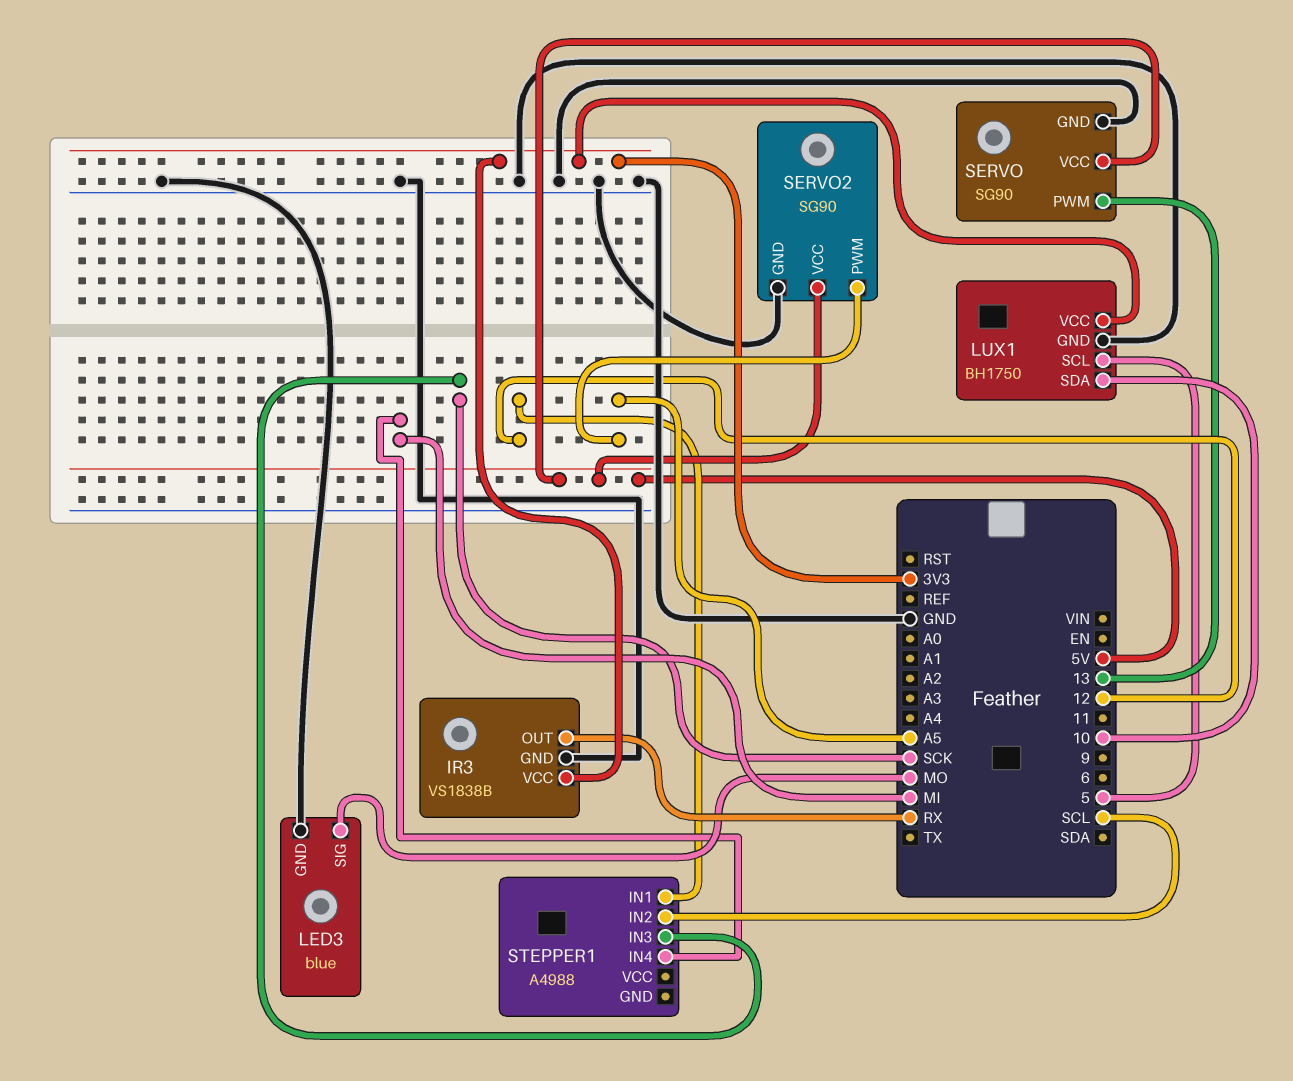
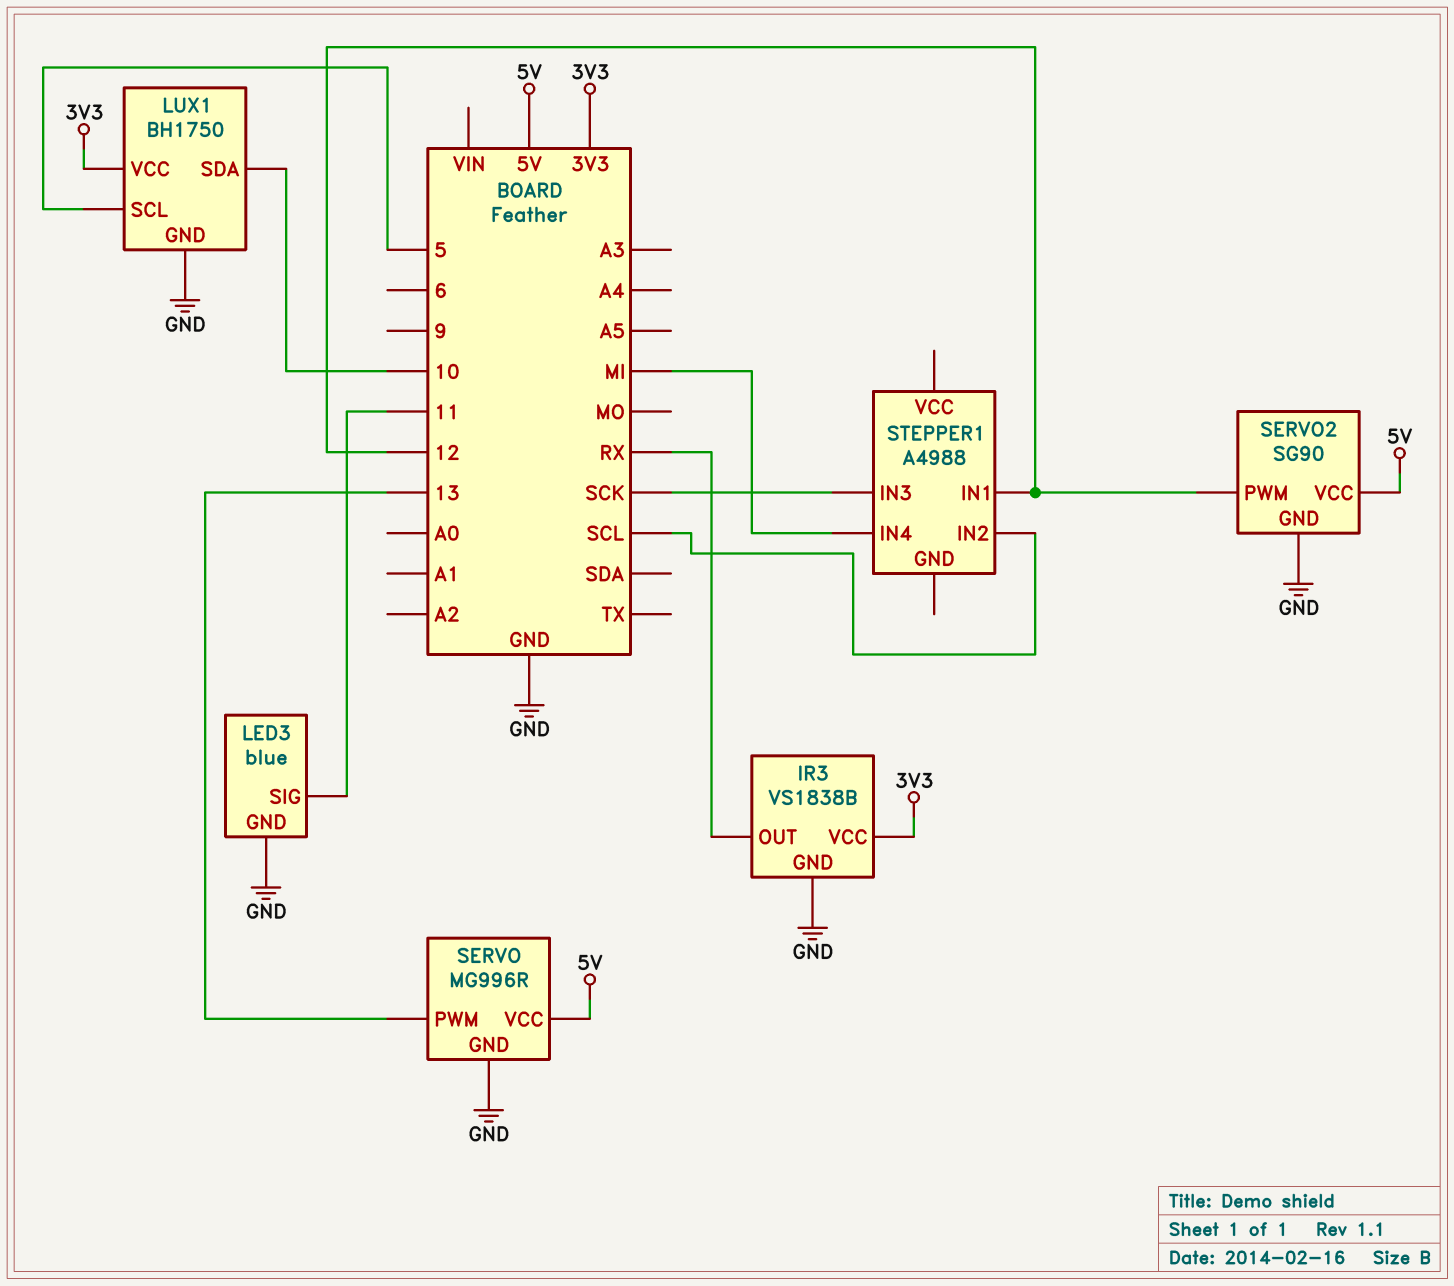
LED3 pin SIG: MO -> 11
SERVO: SG90 -> MG996R
SERVO2 pin PWM: A5 -> 12

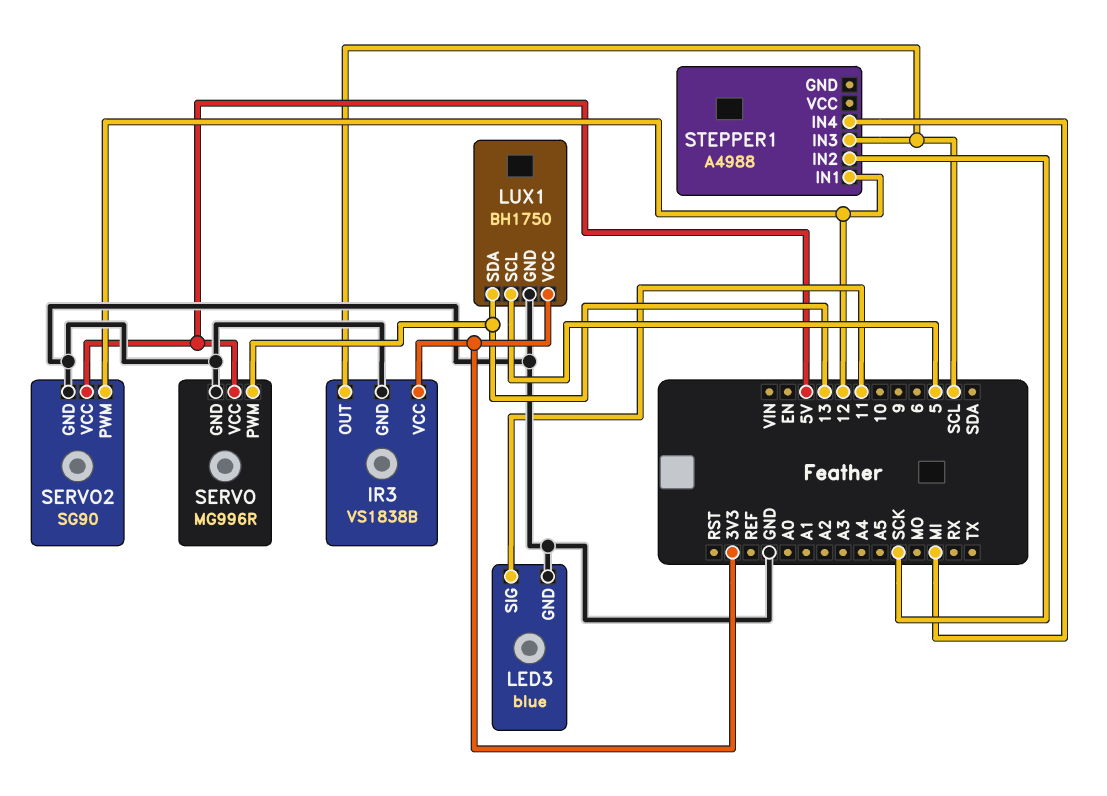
IR3 pin OUT: RX -> SCL
LUX1 pin SDA: 10 -> 13
STEPPER1 pin IN2: SCL -> SCK
STEPPER1 pin IN3: SCK -> SCL

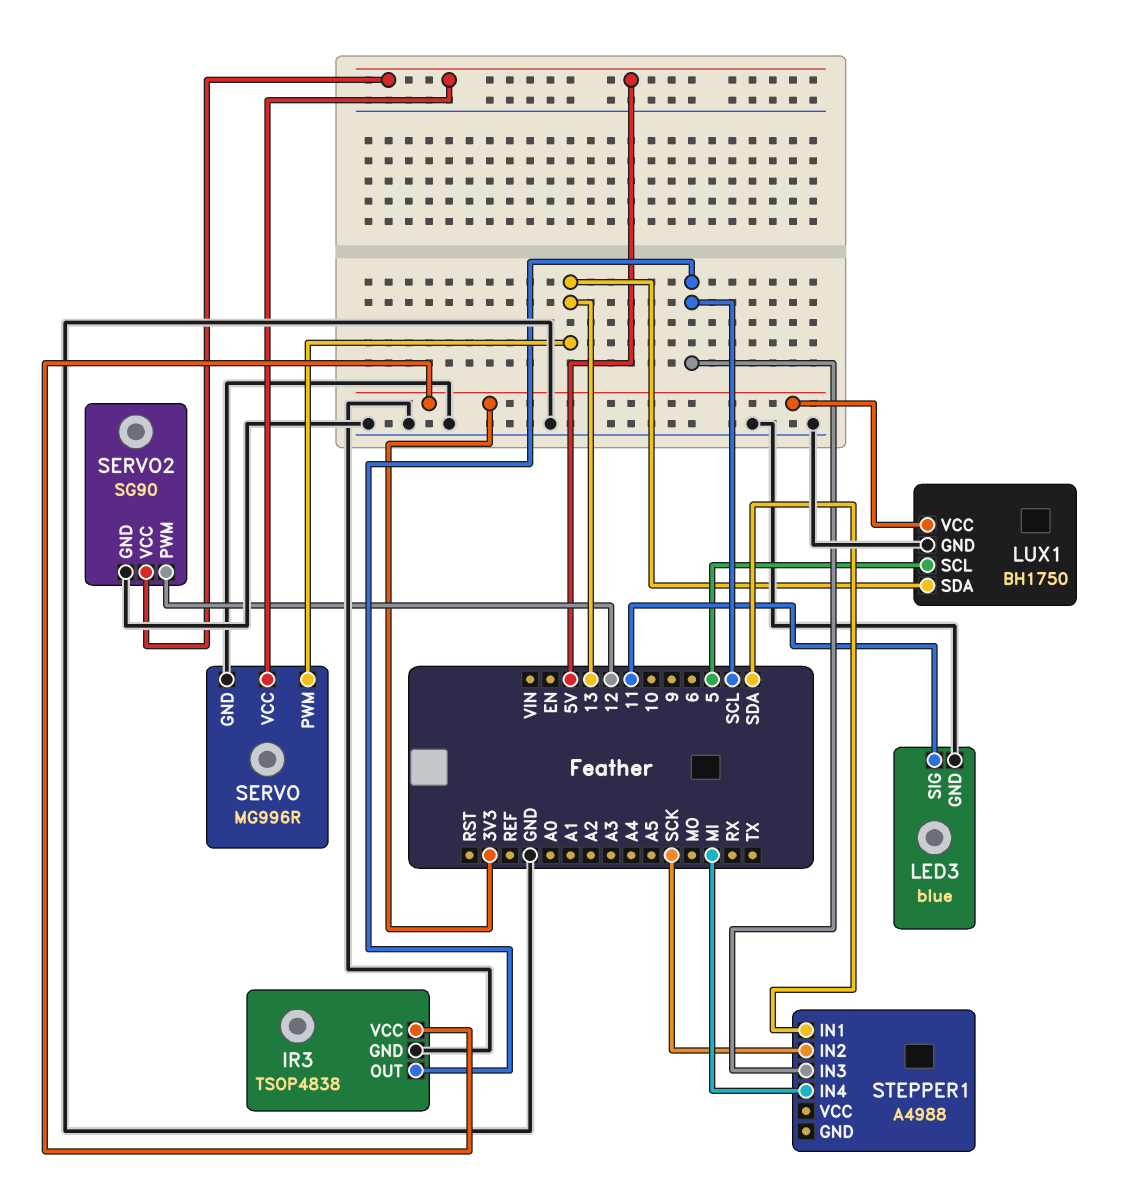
IR3: VS1838B -> TSOP4838
STEPPER1 pin IN1: 12 -> SDA

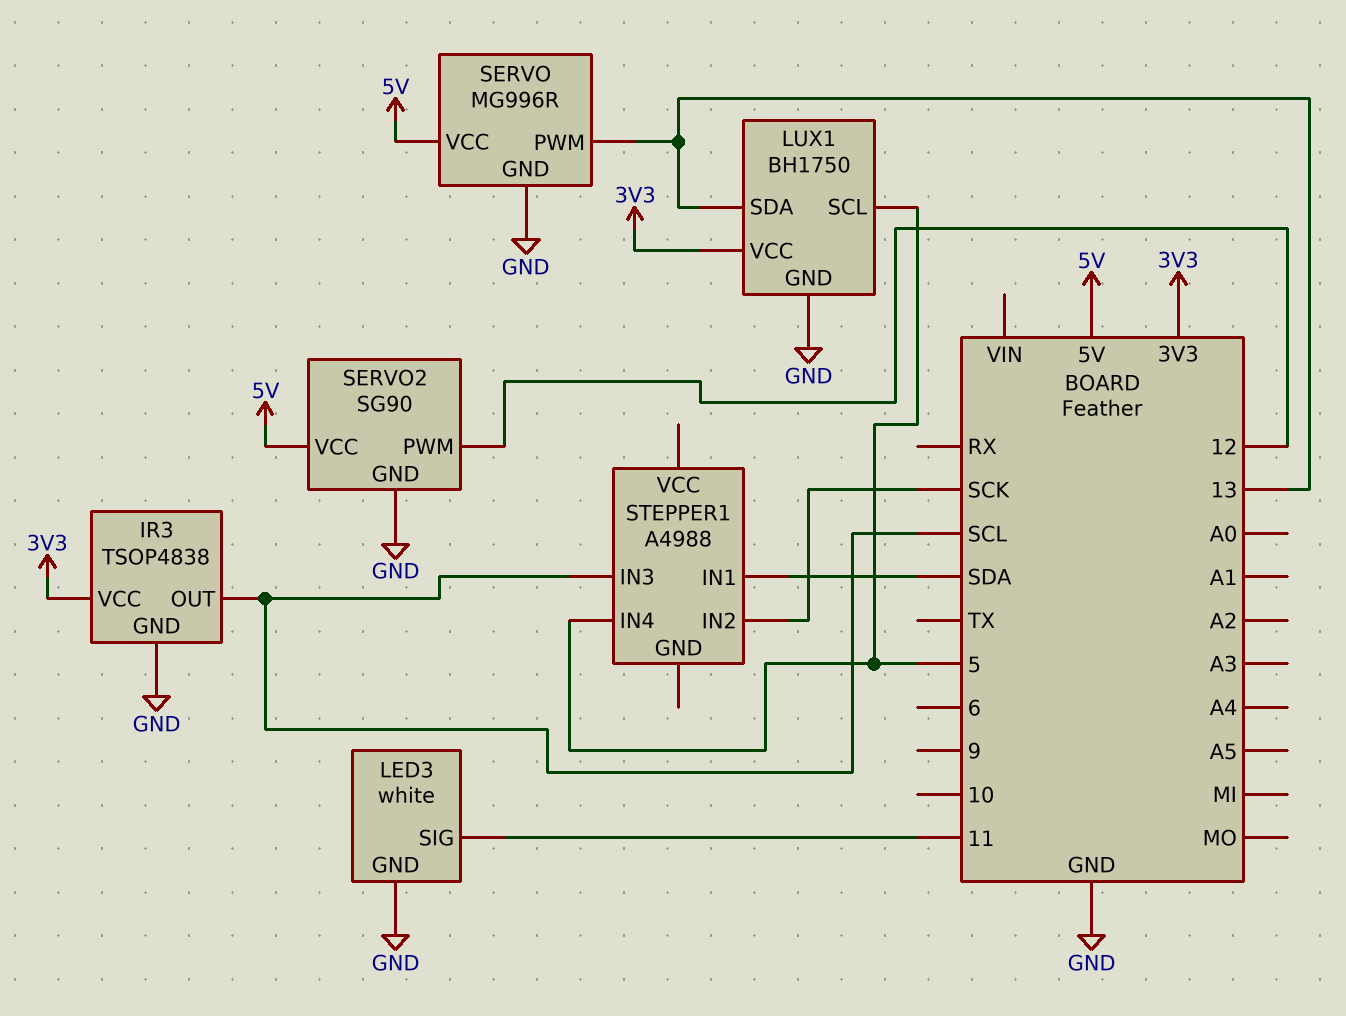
LED3: blue -> white
STEPPER1 pin IN4: MI -> 5

